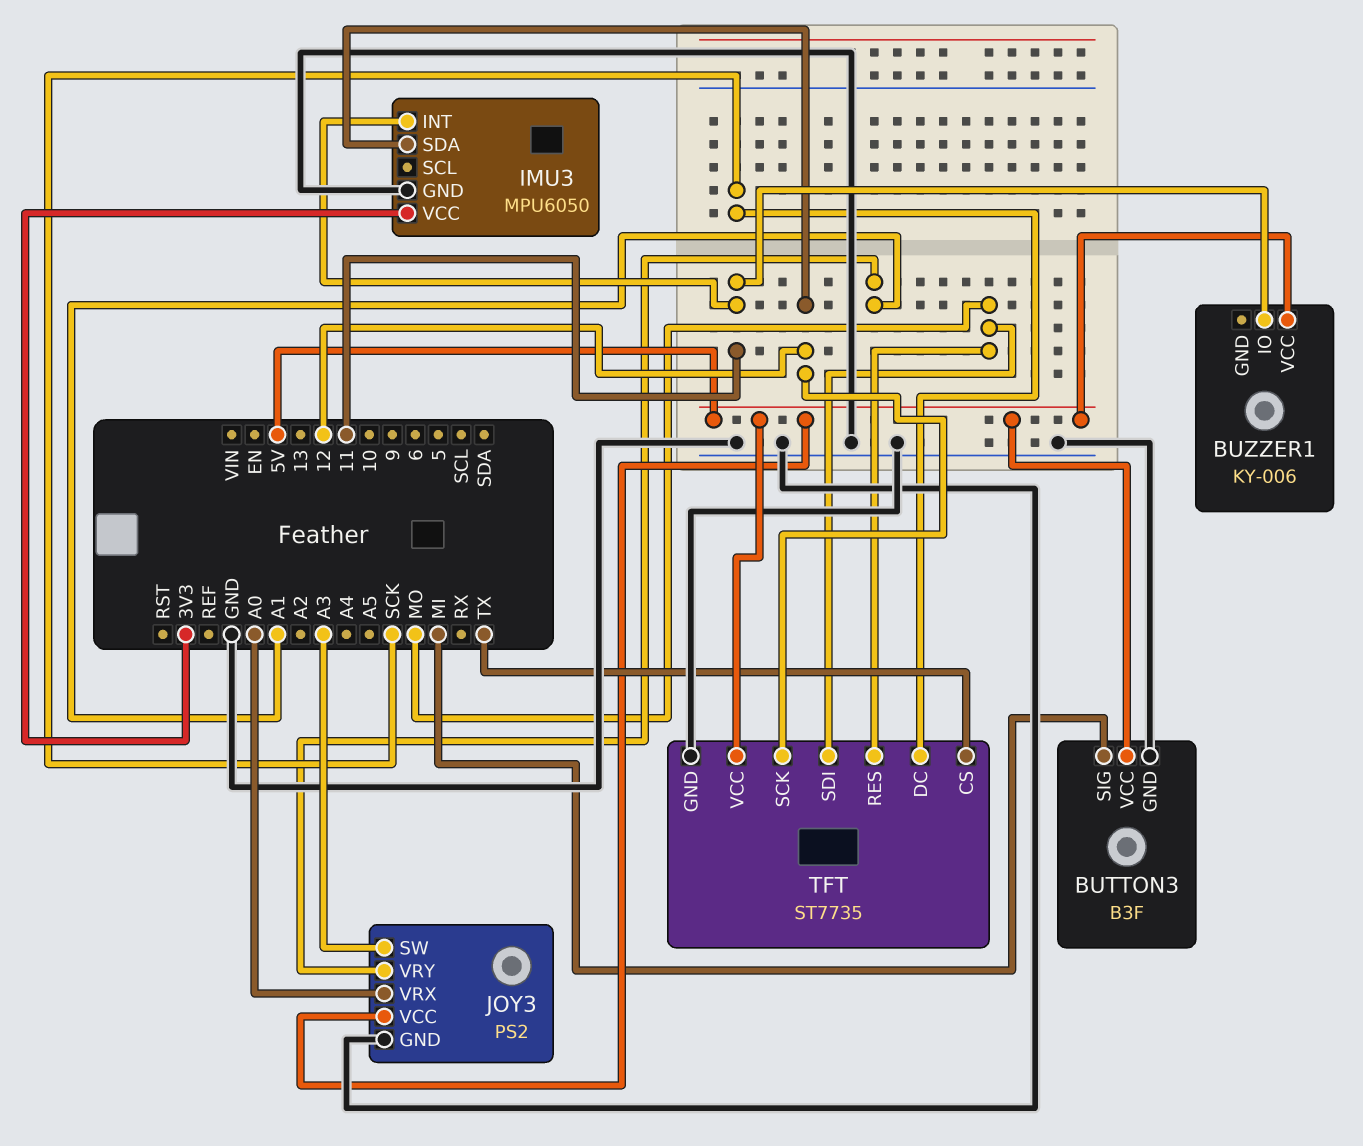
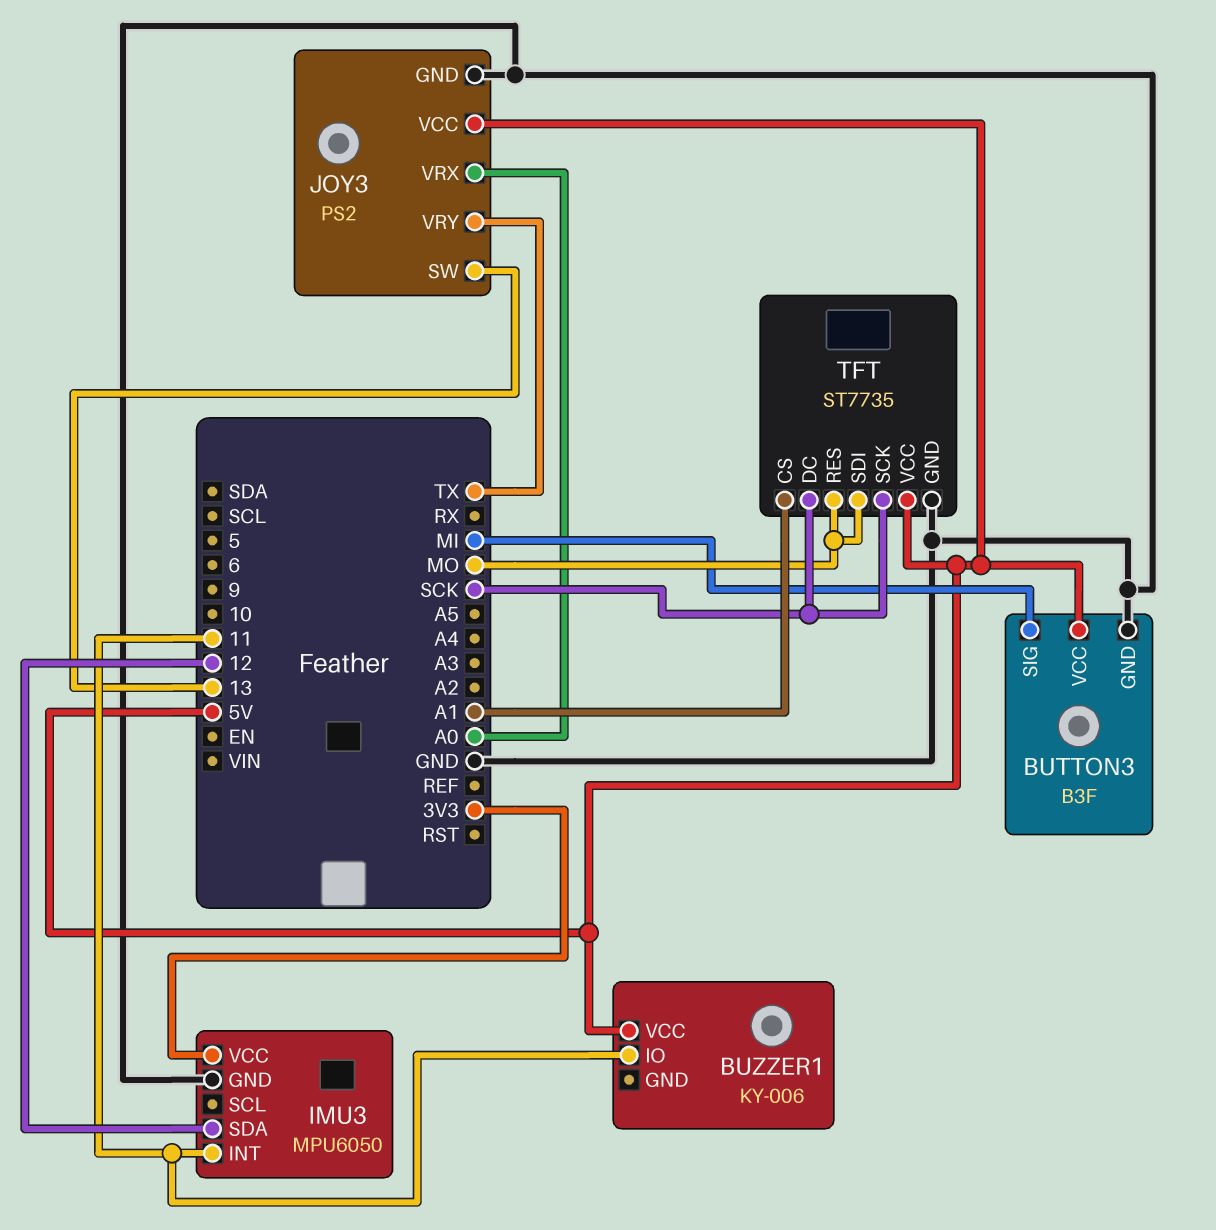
JOY3 pin SW: A3 -> 13
JOY3 pin VRY: A1 -> TX
TFT pin CS: TX -> A1
TFT pin SCK: 12 -> SCK

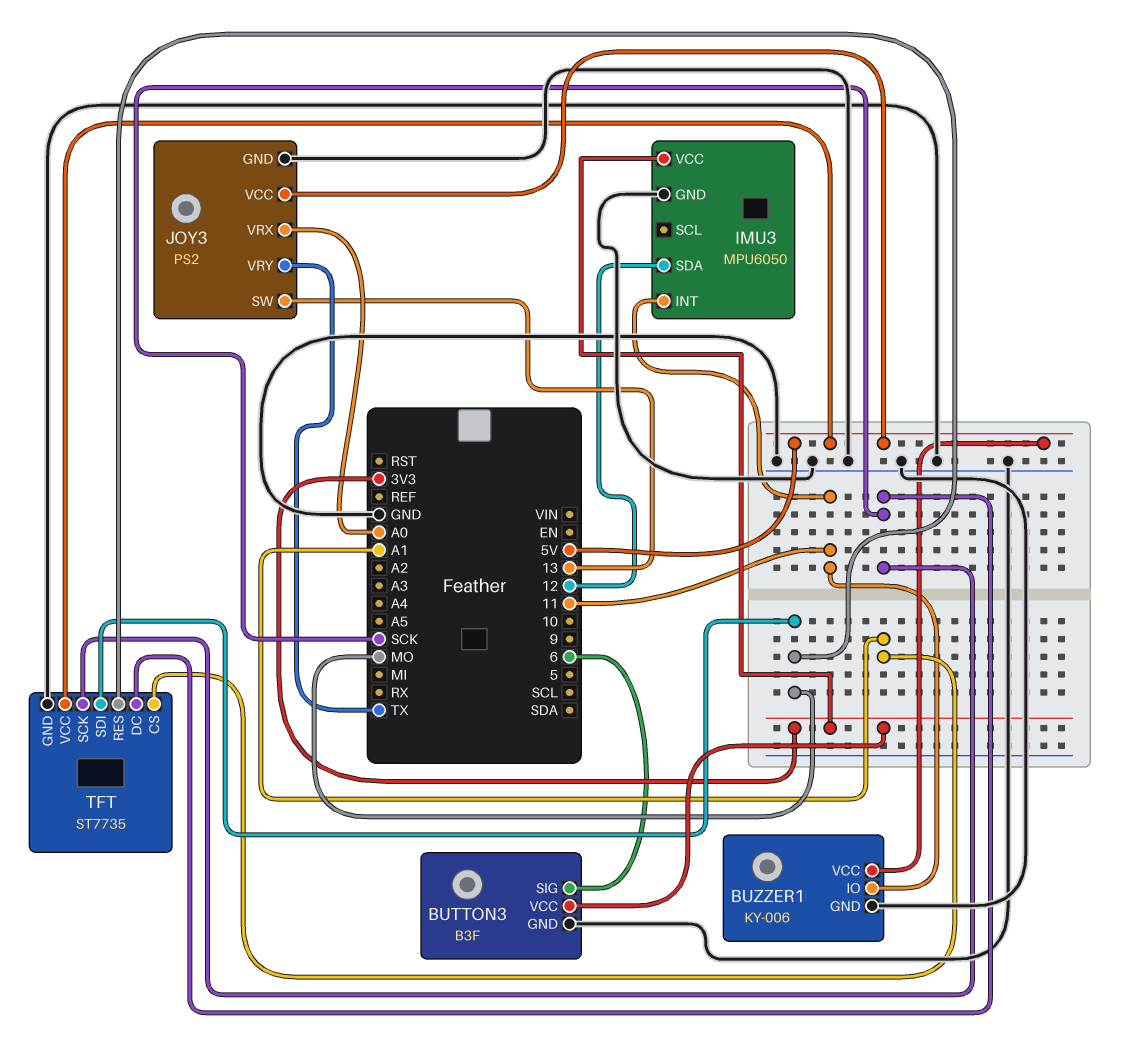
BUTTON3 pin SIG: MI -> 6
BUTTON3 pin VCC: 5V -> 3V3
BUZZER1 pin GND: none -> GND

